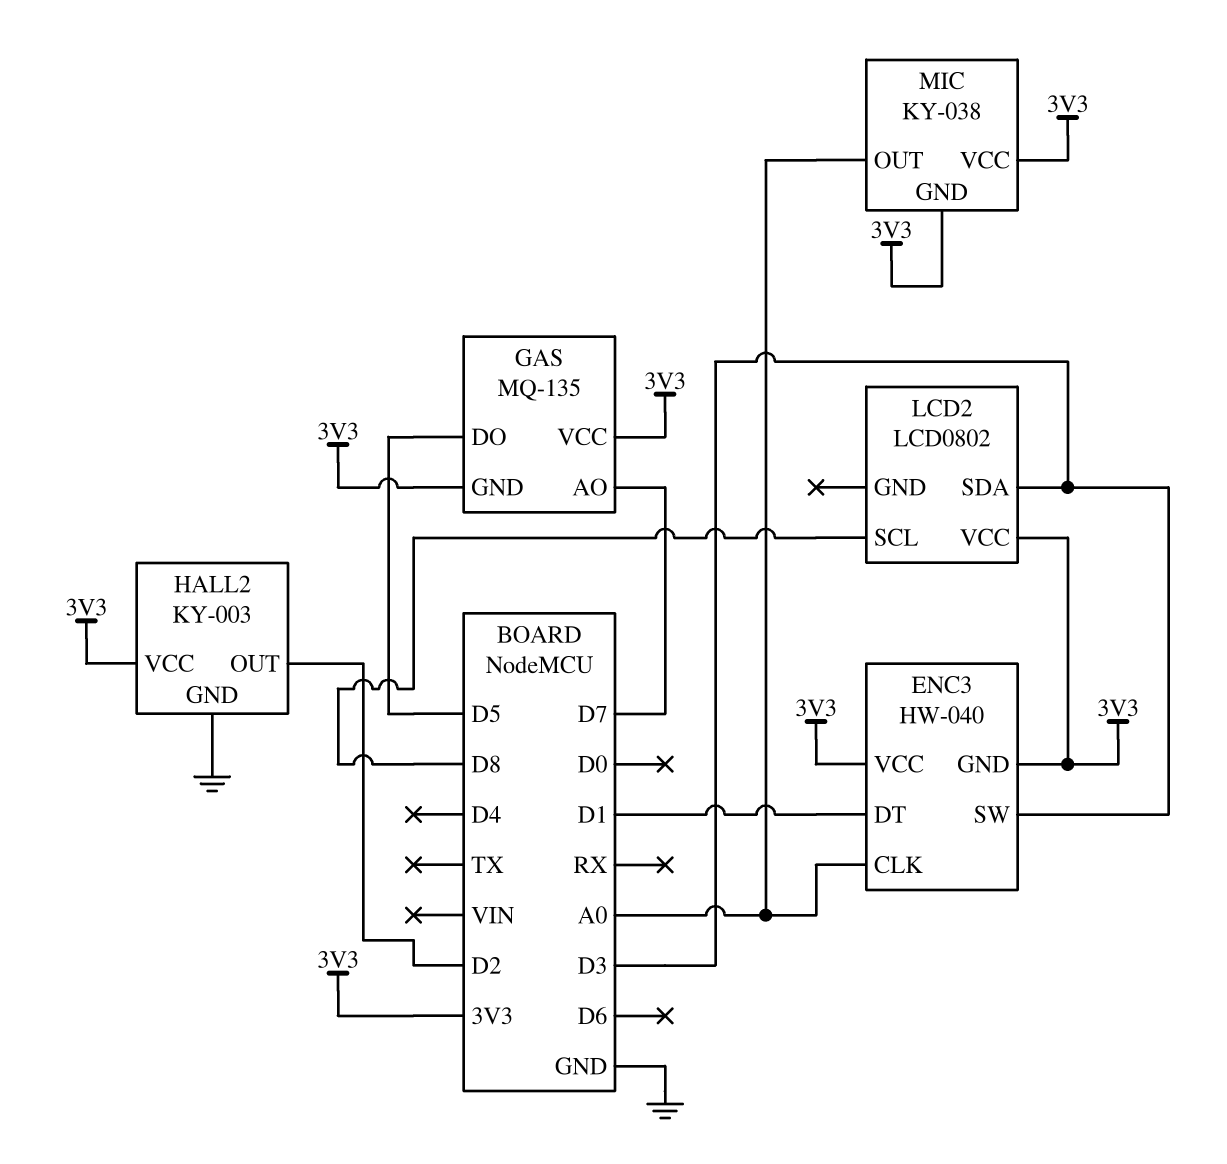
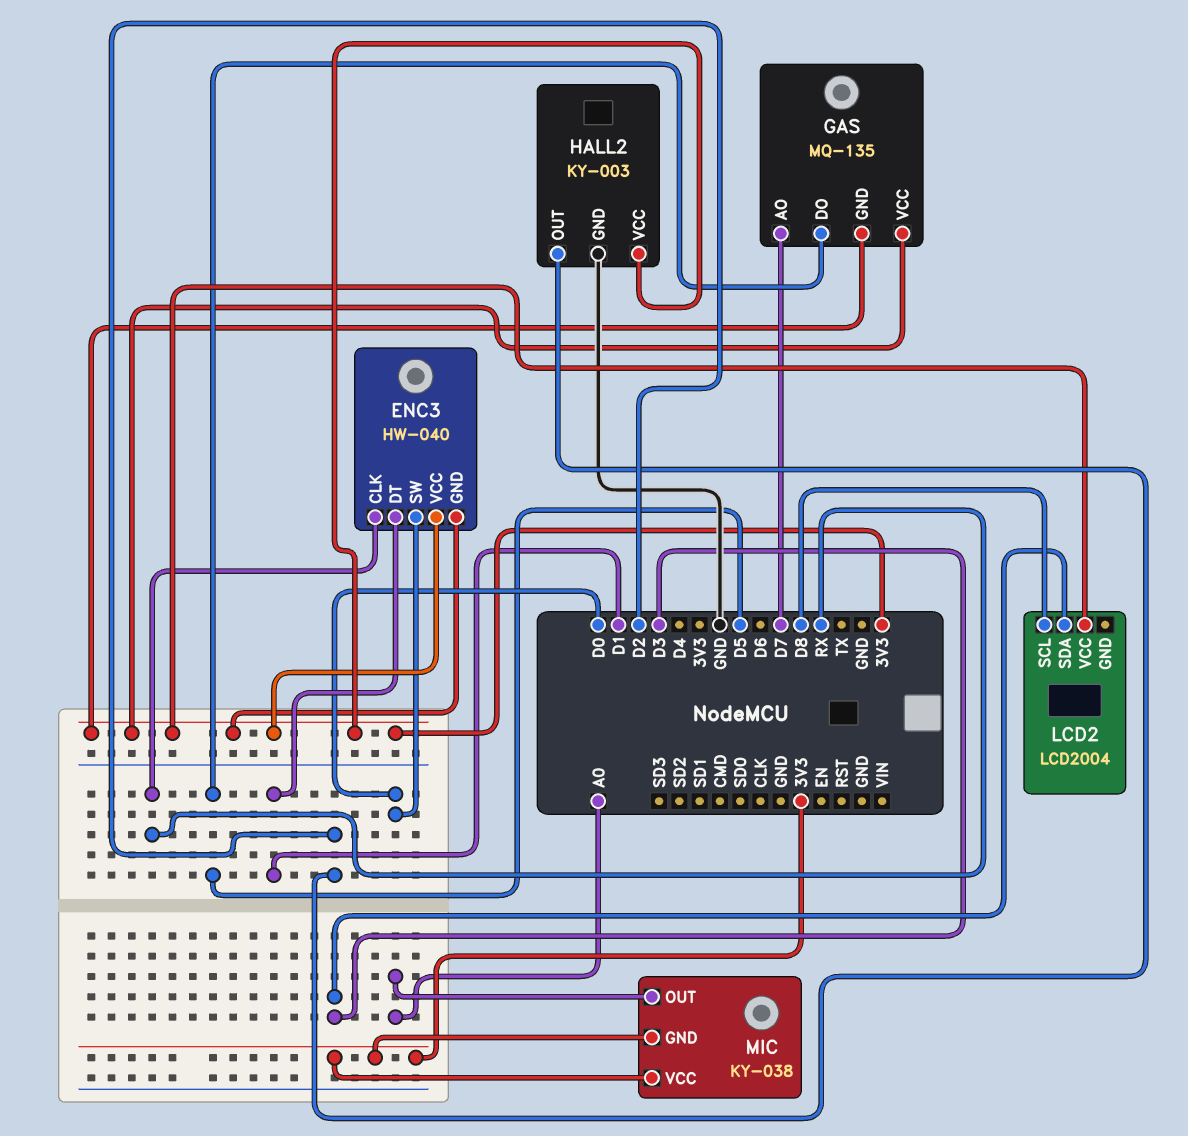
ENC3 pin CLK: A0 -> RX
ENC3 pin SW: D3 -> D0
LCD2: LCD0802 -> LCD2004

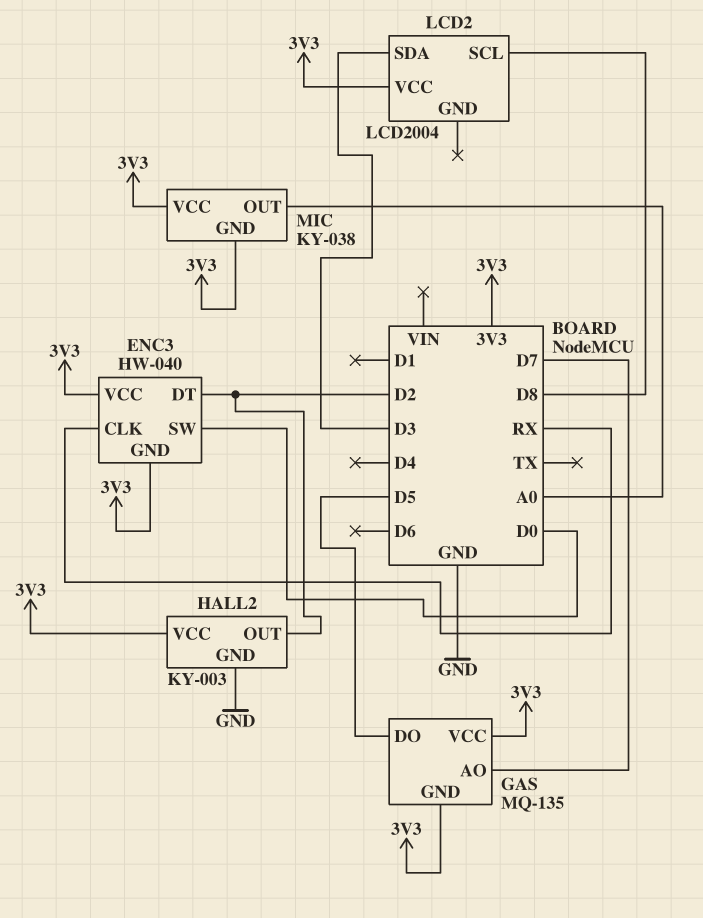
ENC3 pin DT: D1 -> D2

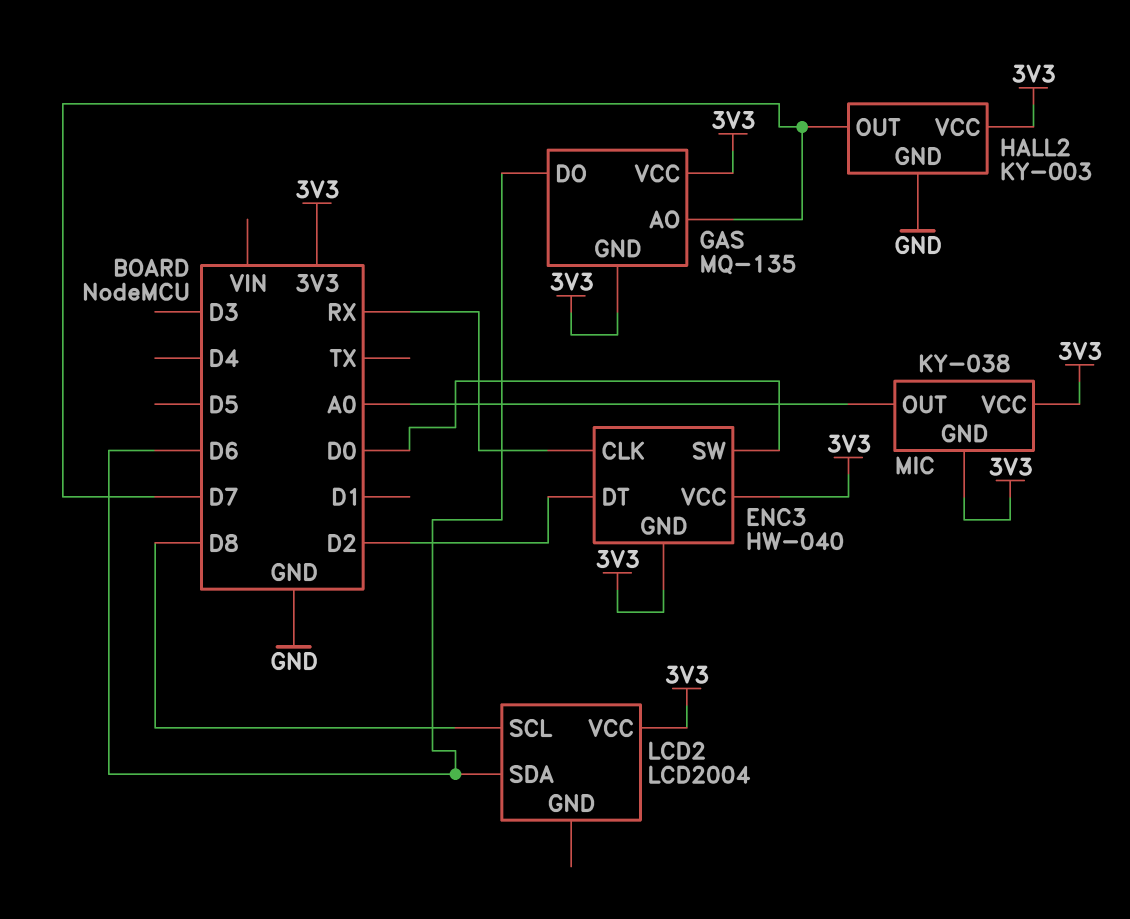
GAS pin DO: D5 -> D6
HALL2 pin OUT: D2 -> D7
LCD2 pin SDA: D3 -> D6

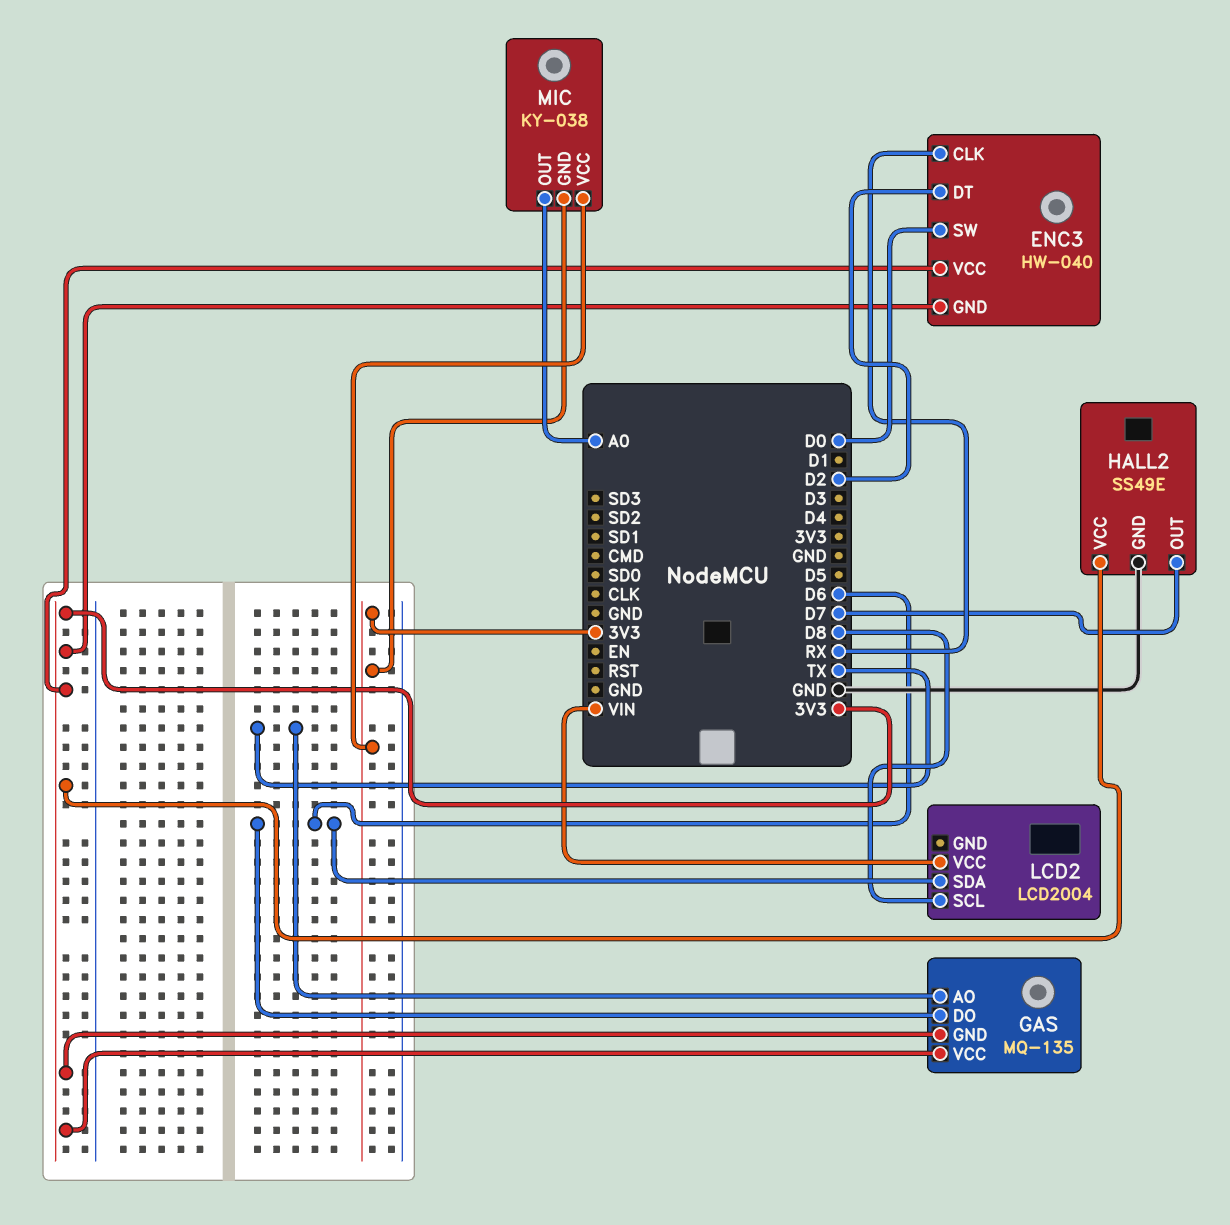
GAS pin AO: D7 -> TX
HALL2: KY-003 -> SS49E
LCD2 pin VCC: 3V3 -> VIN

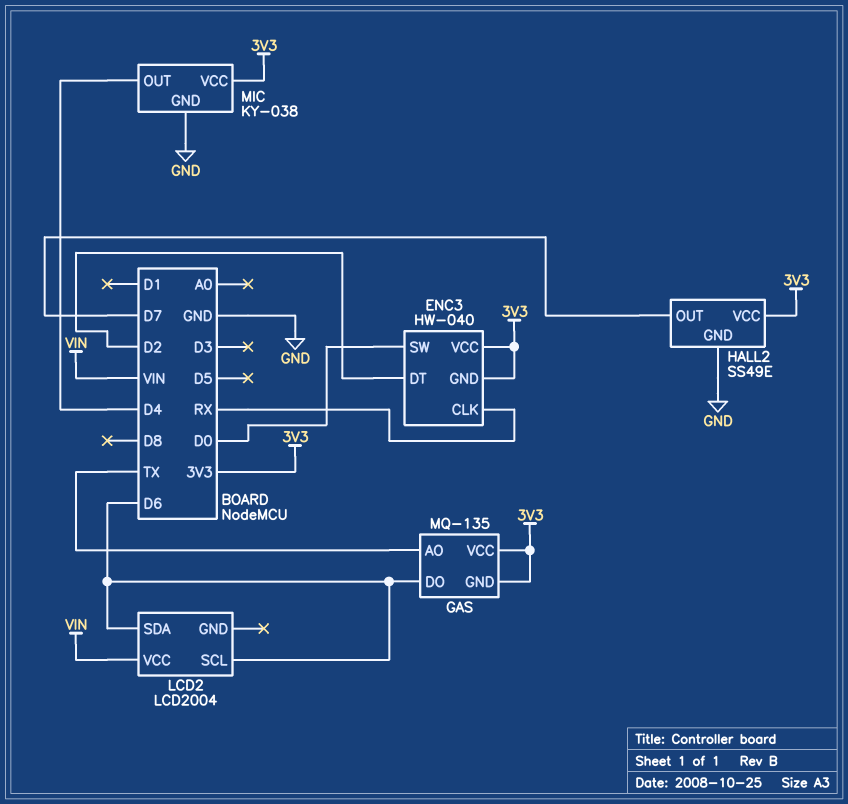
LCD2 pin SCL: D8 -> D6
MIC pin GND: 3V3 -> GND
MIC pin OUT: A0 -> D4

